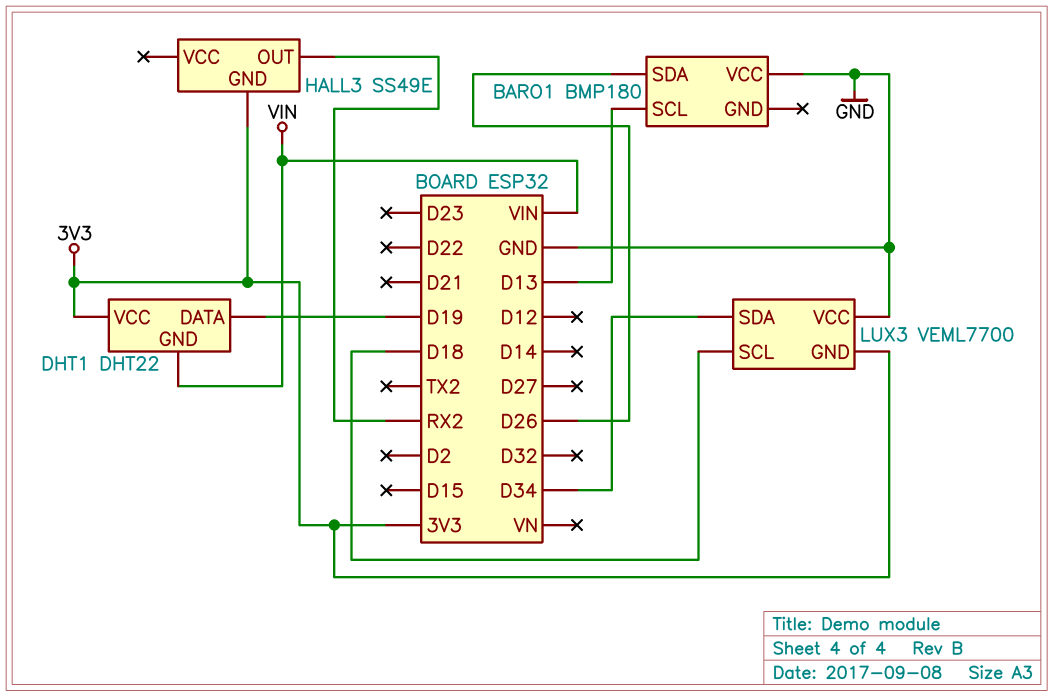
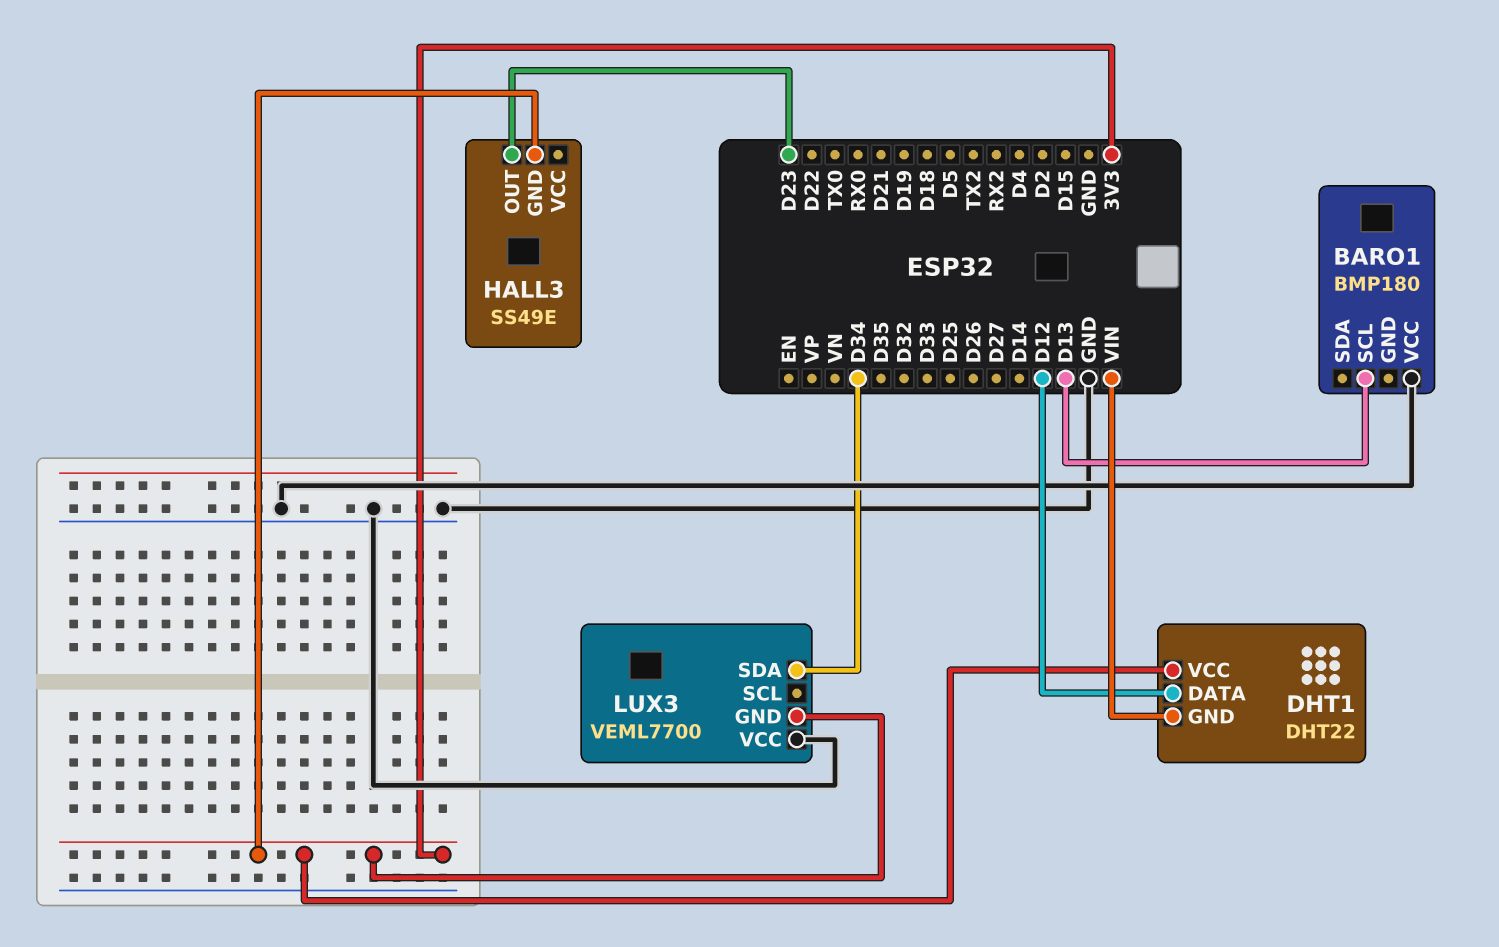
BARO1 pin SDA: D26 -> none
DHT1 pin DATA: D19 -> D12
HALL3 pin OUT: RX2 -> D23
LUX3 pin SCL: D18 -> none

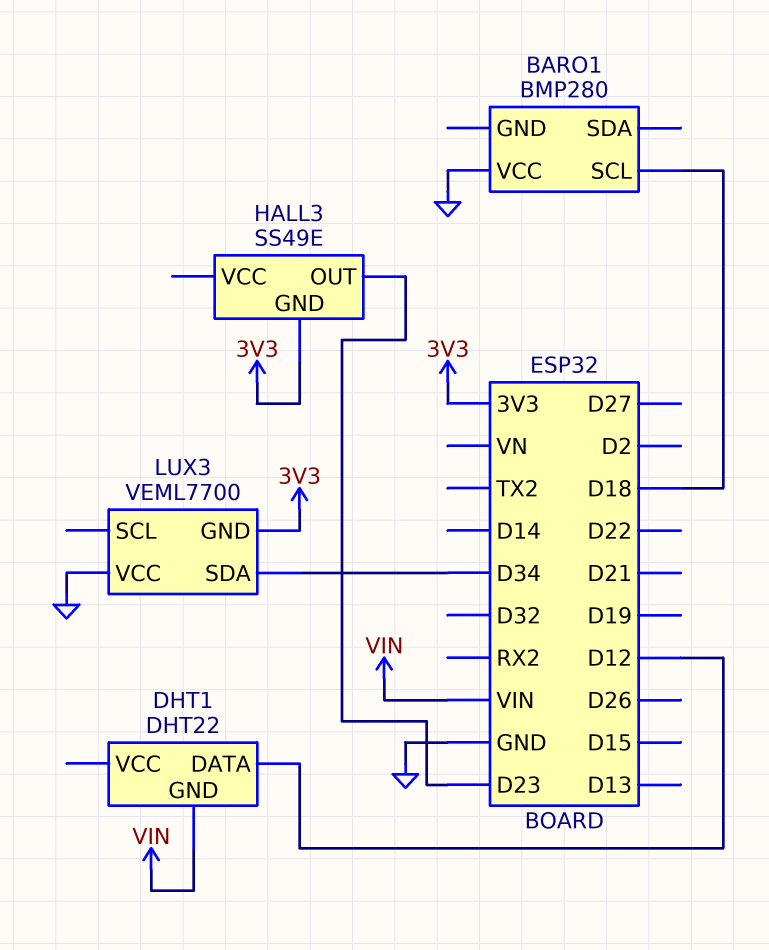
BARO1: BMP180 -> BMP280
BARO1 pin SCL: D13 -> D18
DHT1 pin VCC: 3V3 -> none

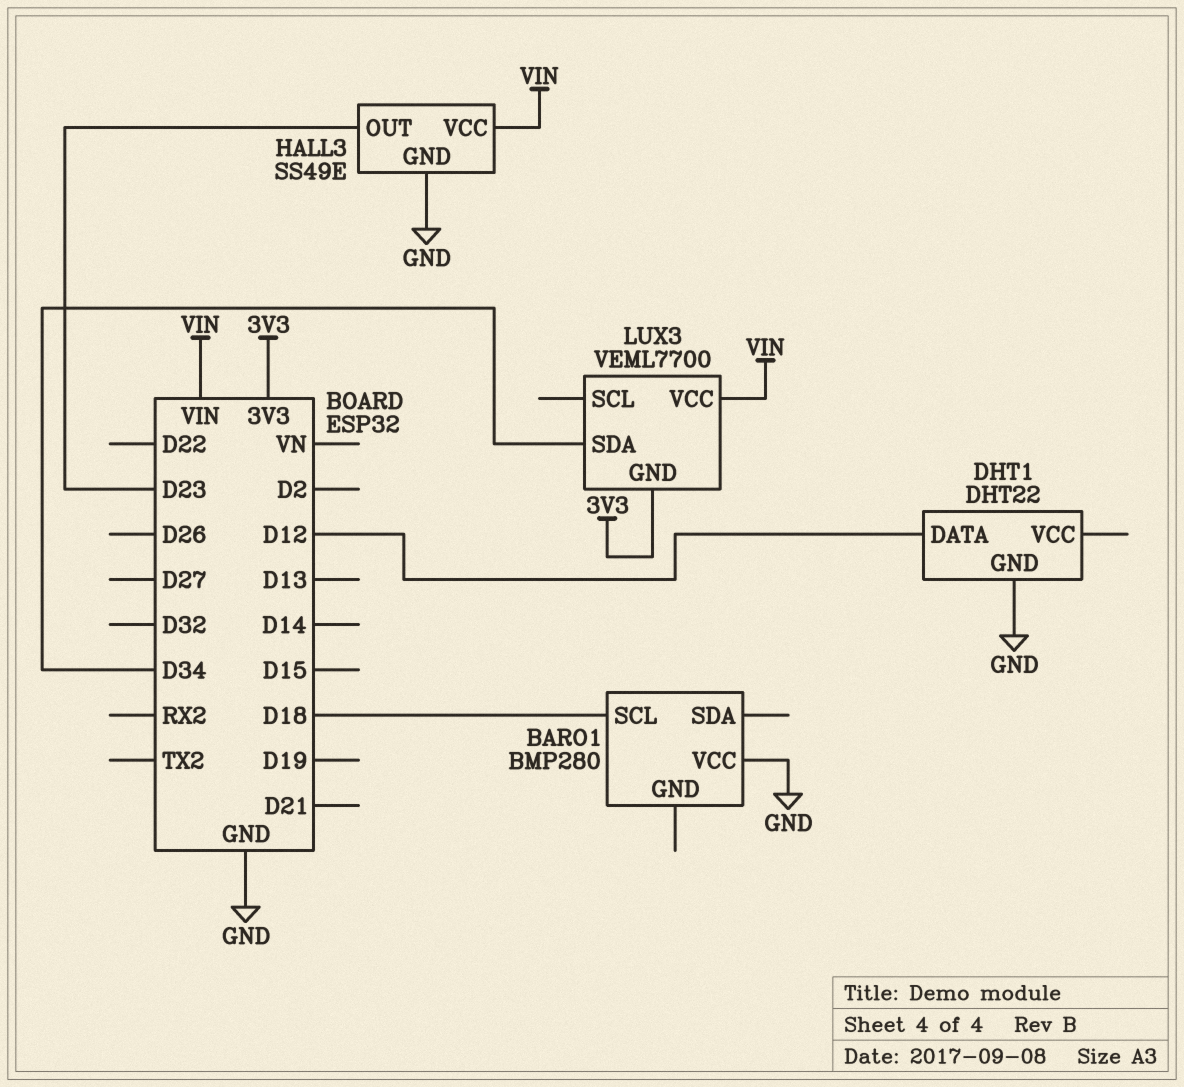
DHT1 pin GND: VIN -> GND
HALL3 pin GND: 3V3 -> GND
HALL3 pin VCC: none -> VIN
LUX3 pin VCC: GND -> VIN

